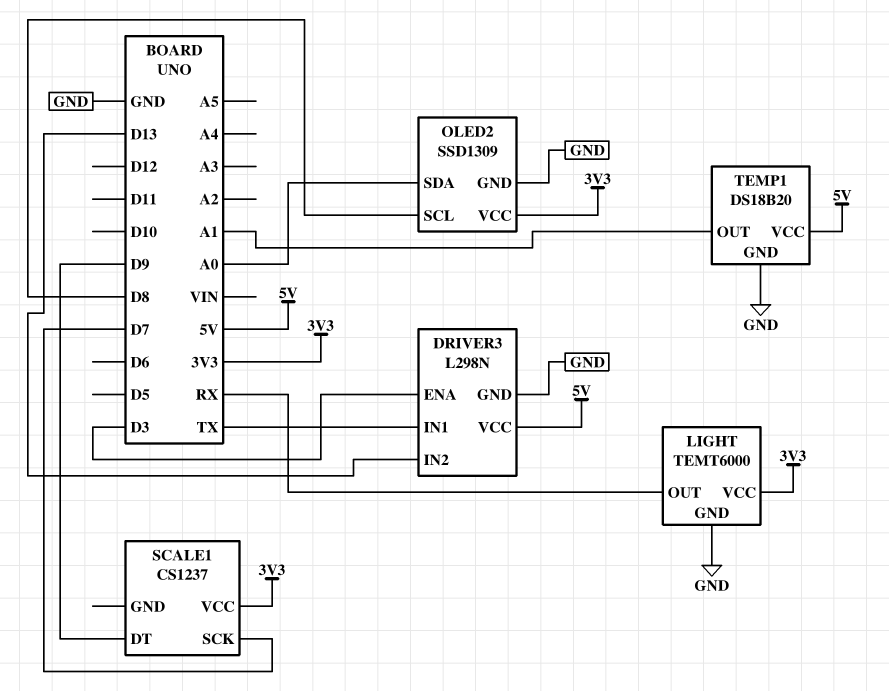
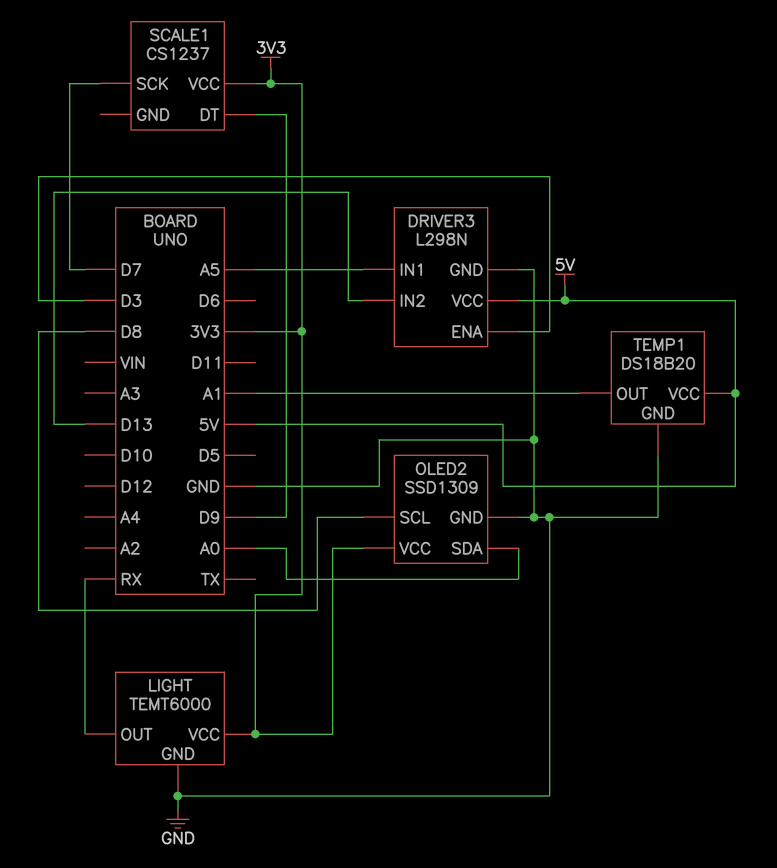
DRIVER3 pin IN1: TX -> A5

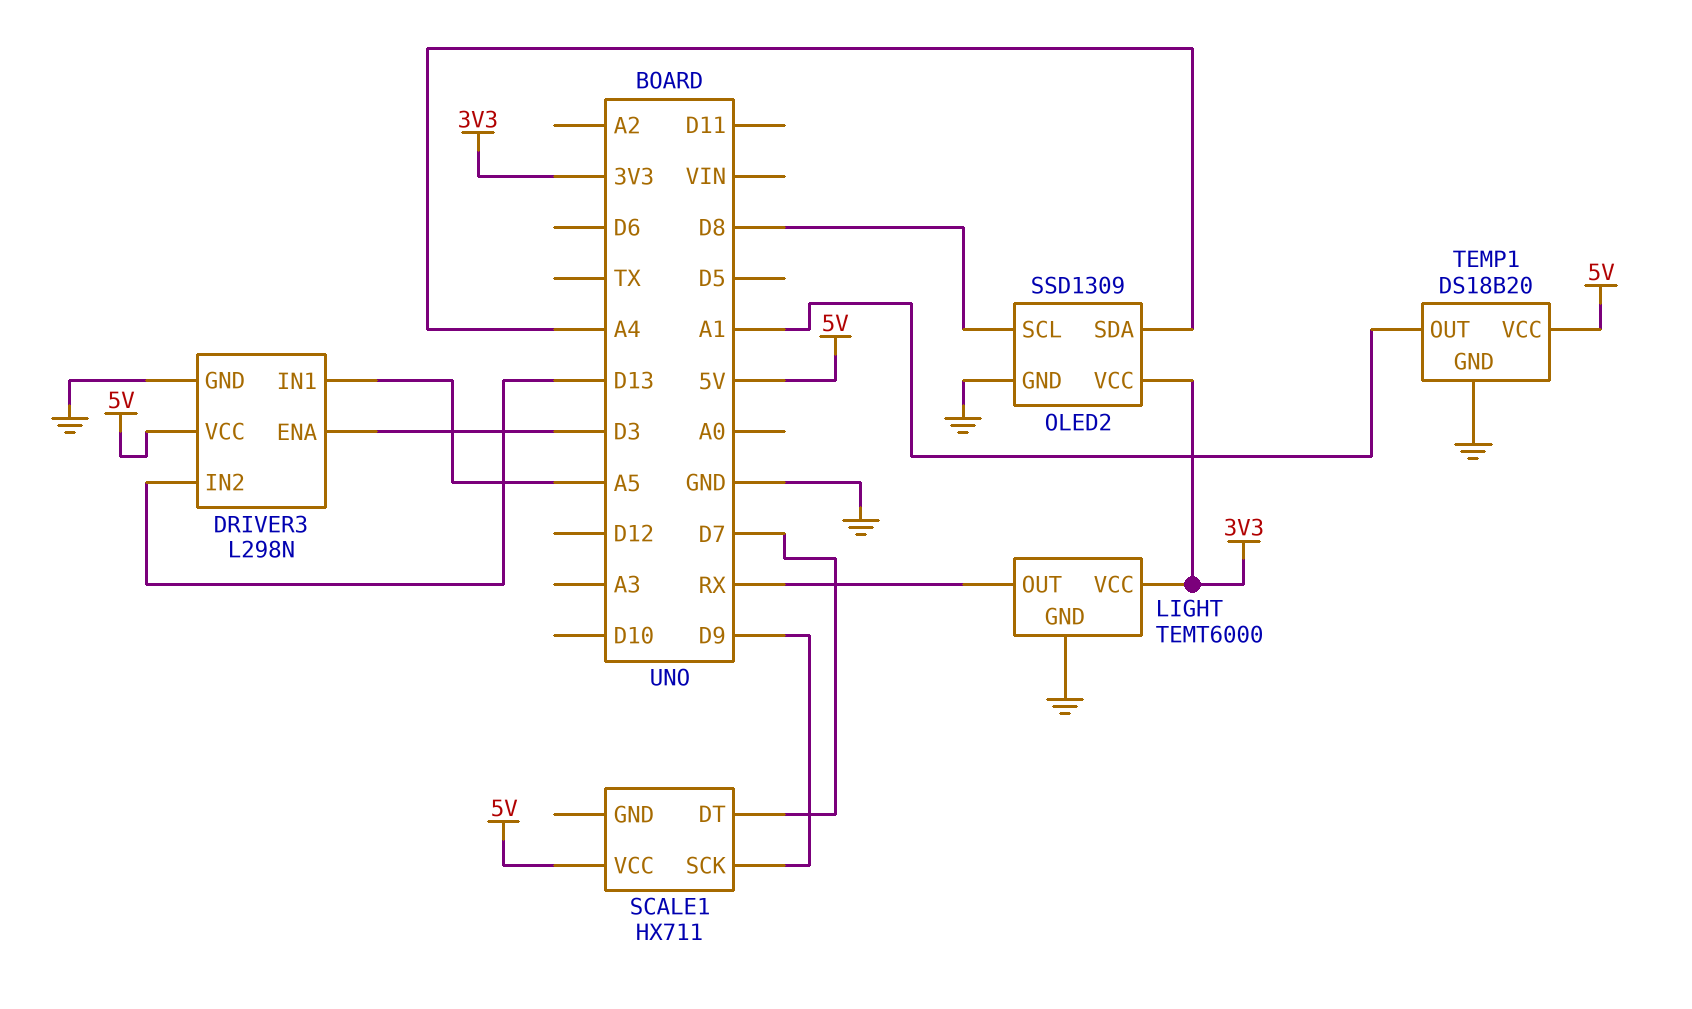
OLED2 pin SDA: A0 -> A4
SCALE1: CS1237 -> HX711
SCALE1 pin DT: D9 -> D7
SCALE1 pin SCK: D7 -> D9
SCALE1 pin VCC: 3V3 -> 5V

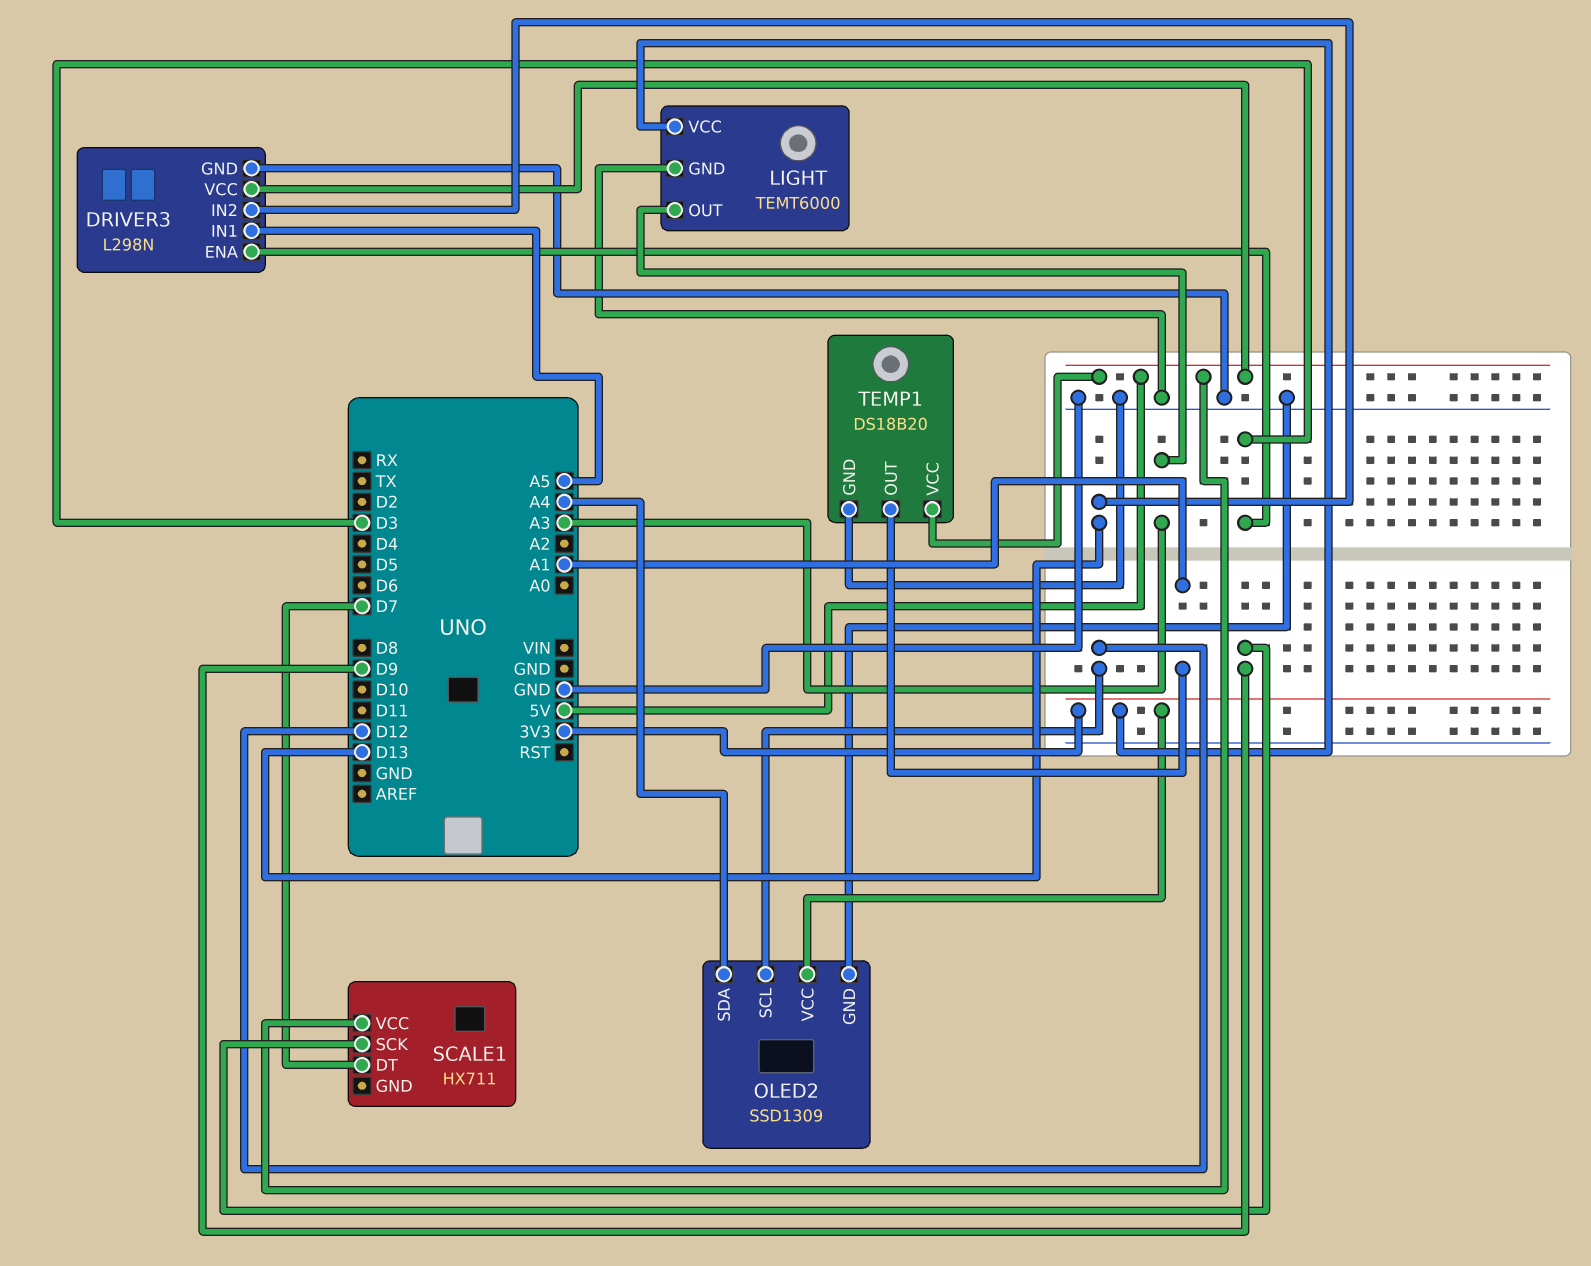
LIGHT pin OUT: RX -> A3
OLED2 pin SCL: D8 -> D12

